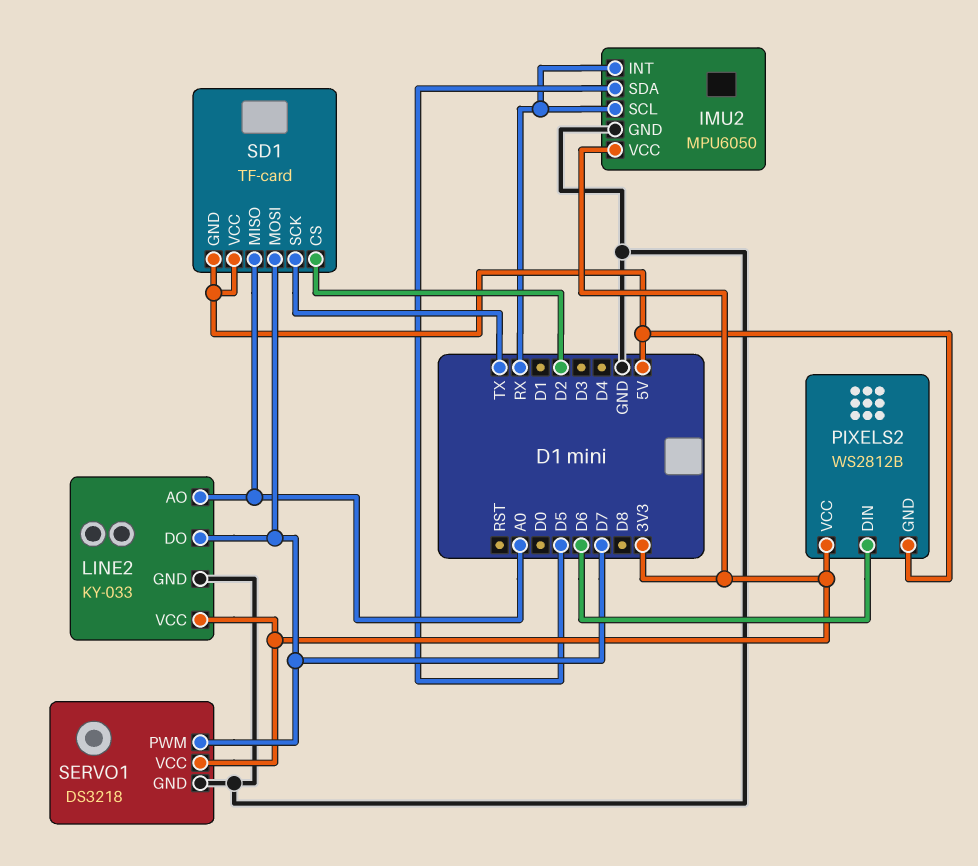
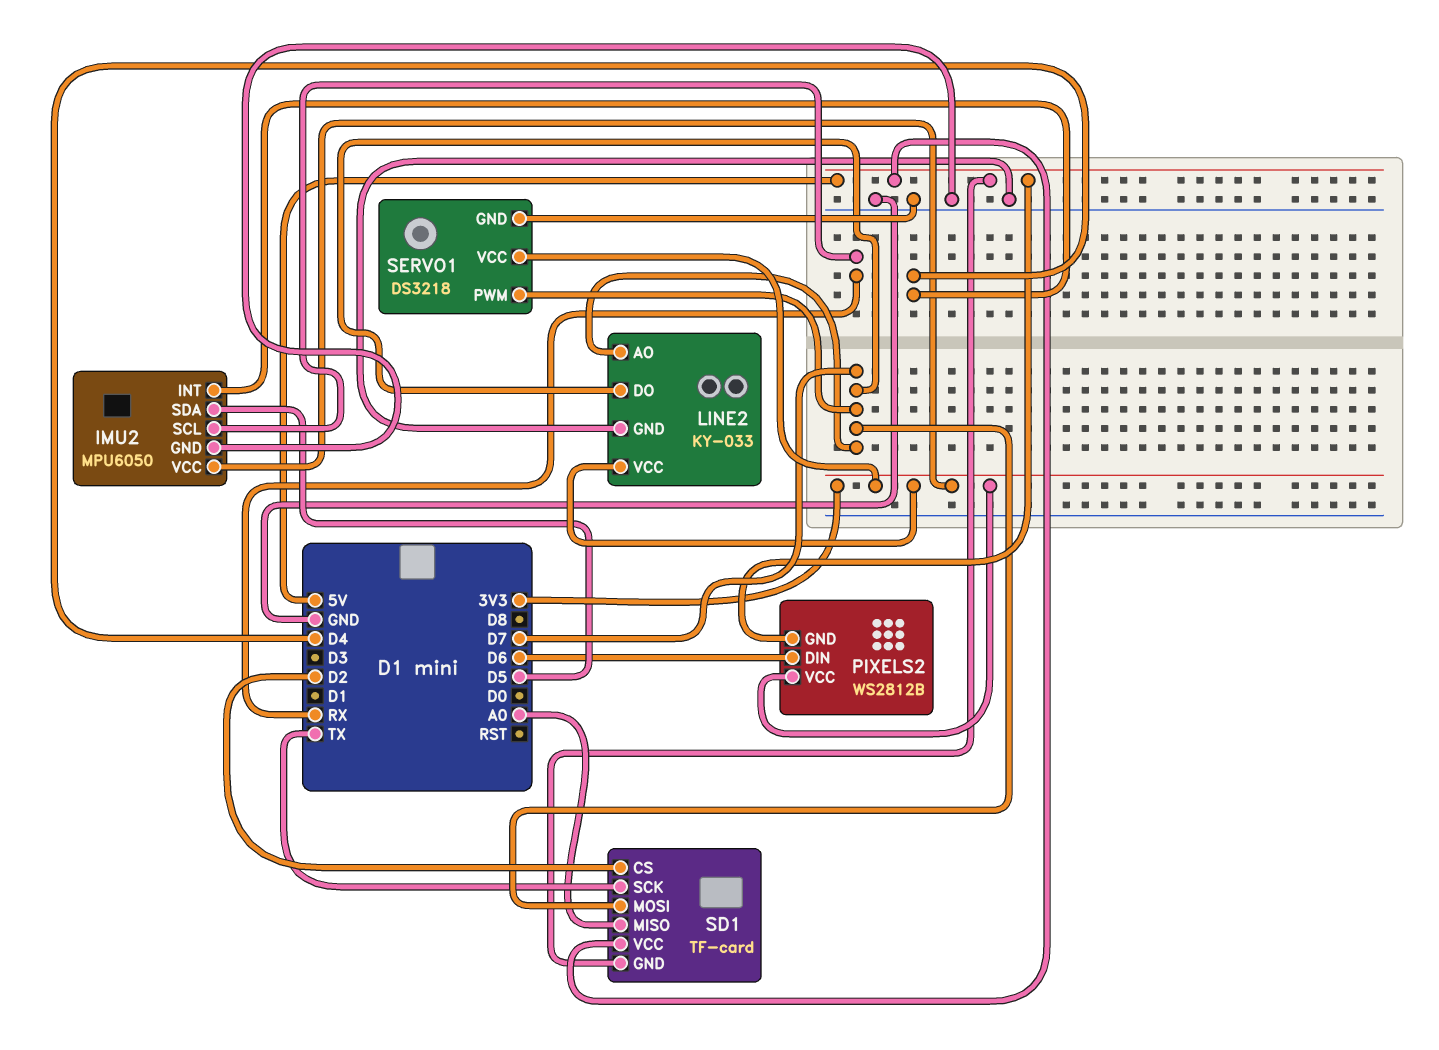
IMU2 pin INT: RX -> D4
LINE2 pin AO: A0 -> D7

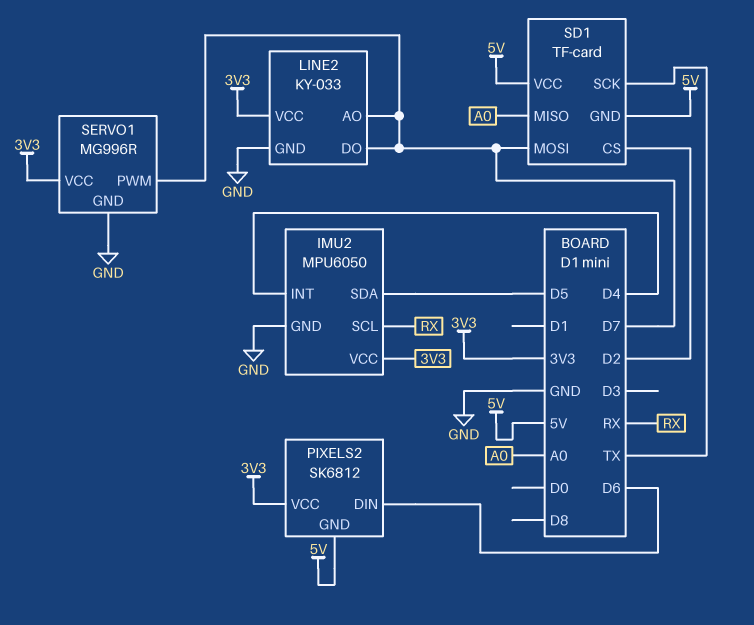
PIXELS2: WS2812B -> SK6812
SERVO1: DS3218 -> MG996R

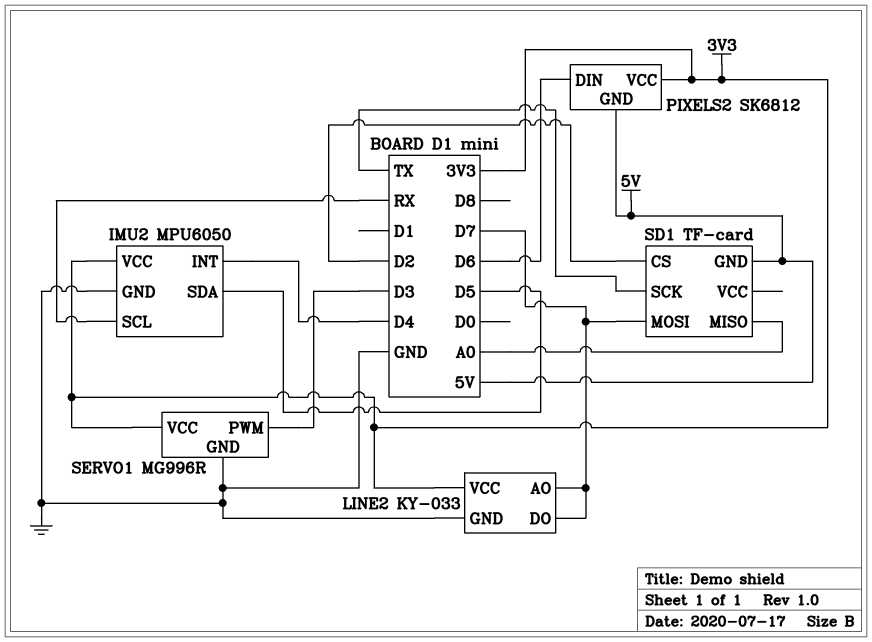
SD1 pin VCC: 5V -> none
SERVO1 pin PWM: D7 -> D3

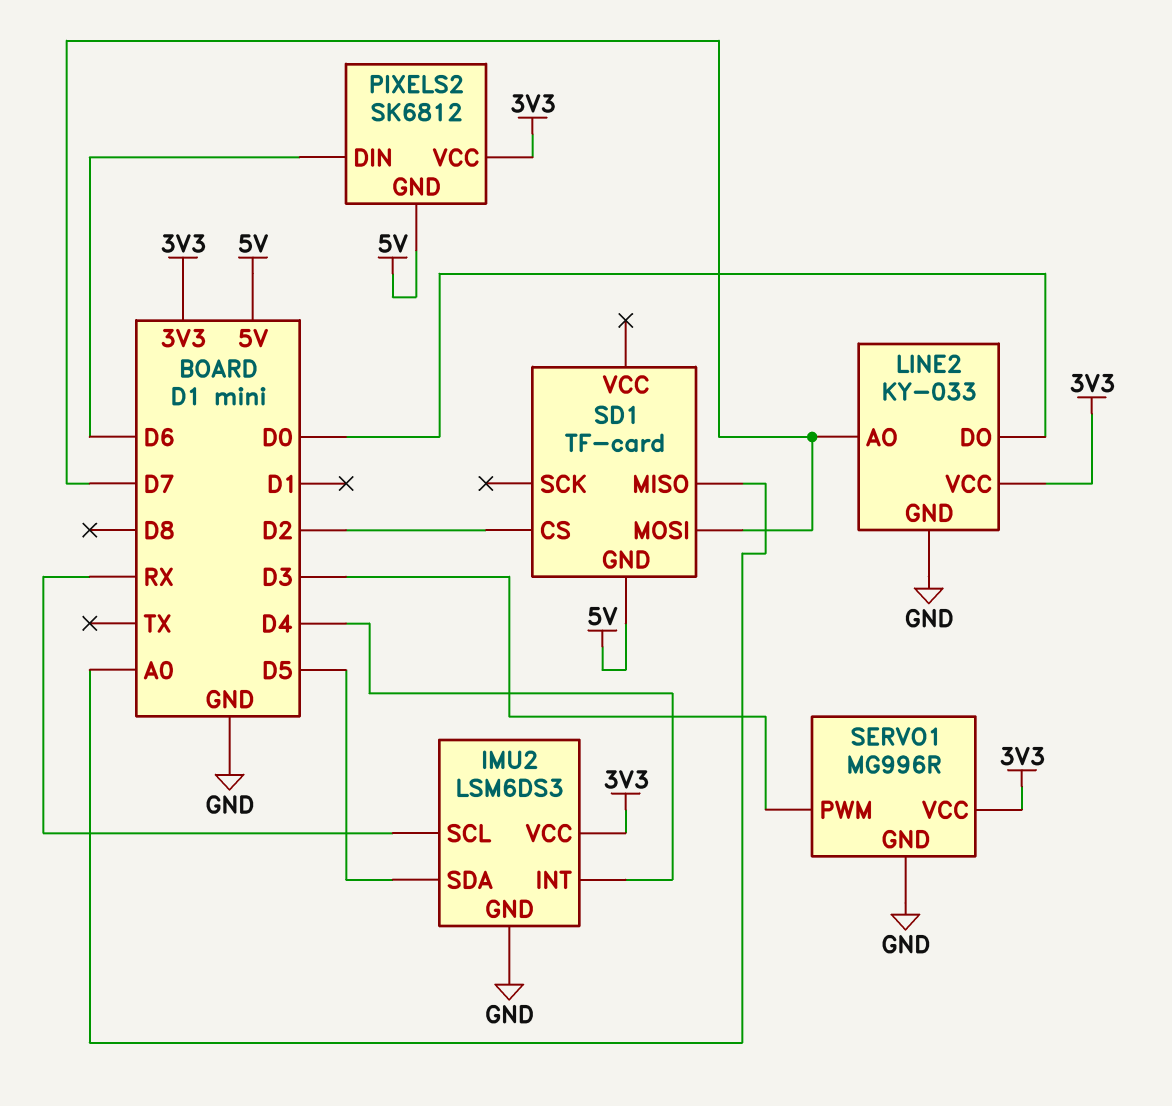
IMU2: MPU6050 -> LSM6DS3
LINE2 pin DO: D7 -> D0
SD1 pin SCK: TX -> none

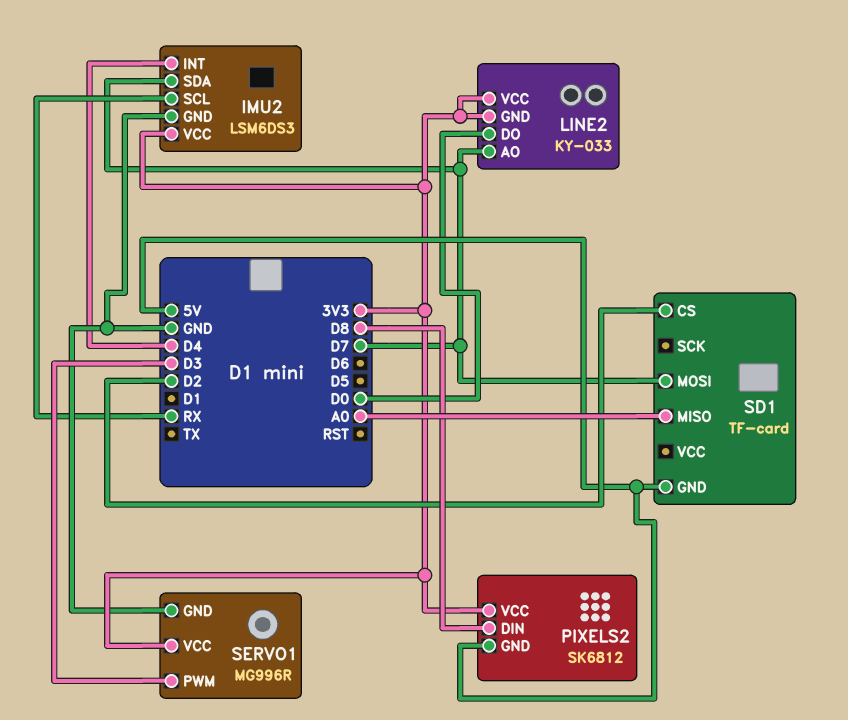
IMU2 pin SDA: D5 -> D7
LINE2 pin GND: GND -> 3V3
PIXELS2 pin DIN: D6 -> D8

